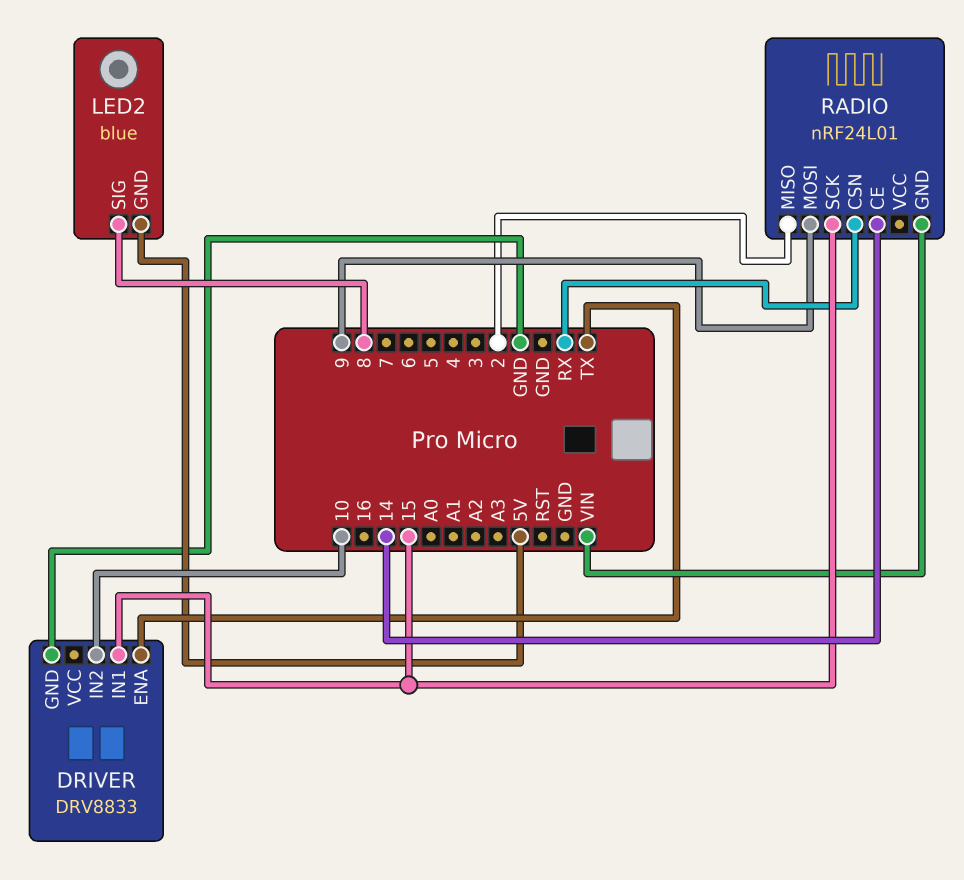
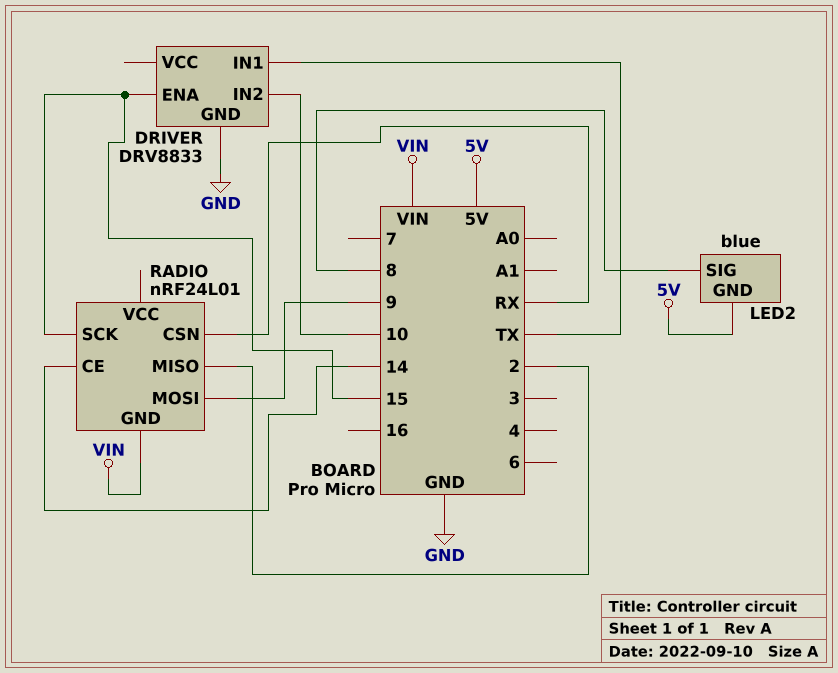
DRIVER pin ENA: TX -> 15
DRIVER pin IN1: 15 -> TX

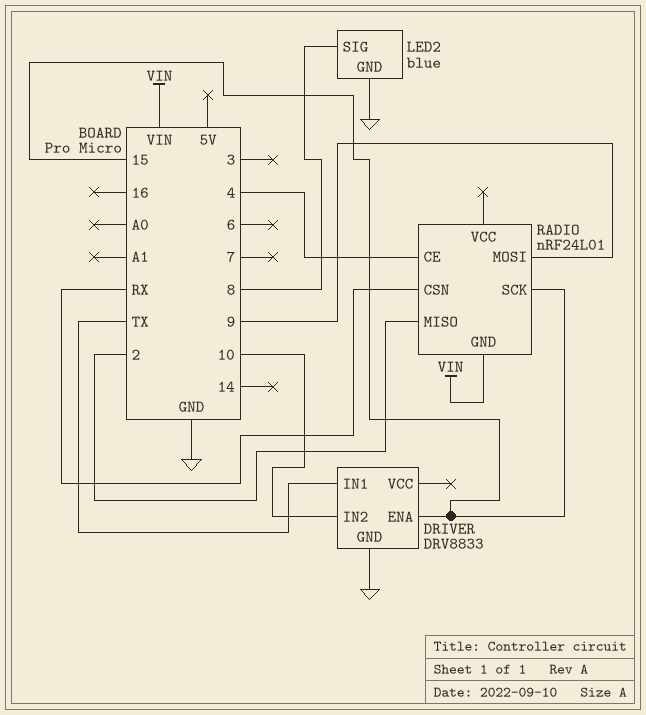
LED2 pin GND: 5V -> GND
RADIO pin CE: 14 -> 4

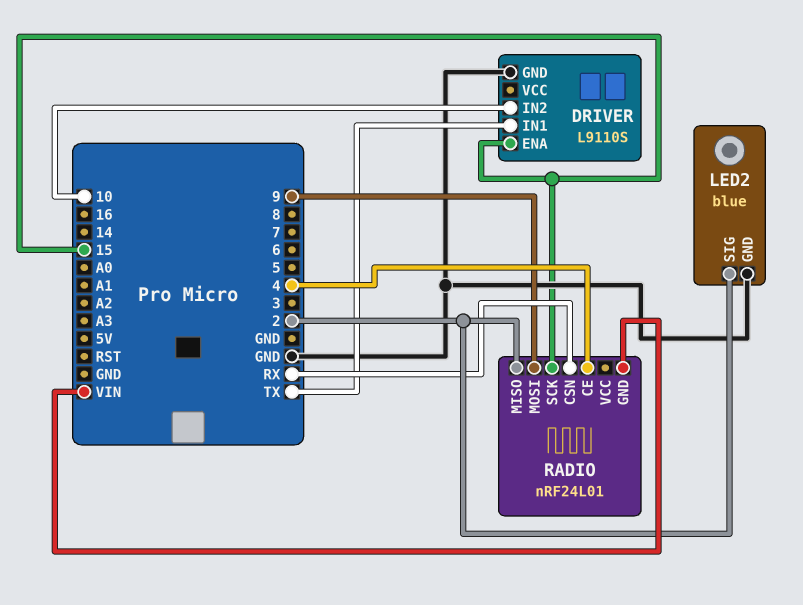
DRIVER: DRV8833 -> L9110S
LED2 pin SIG: 8 -> 2

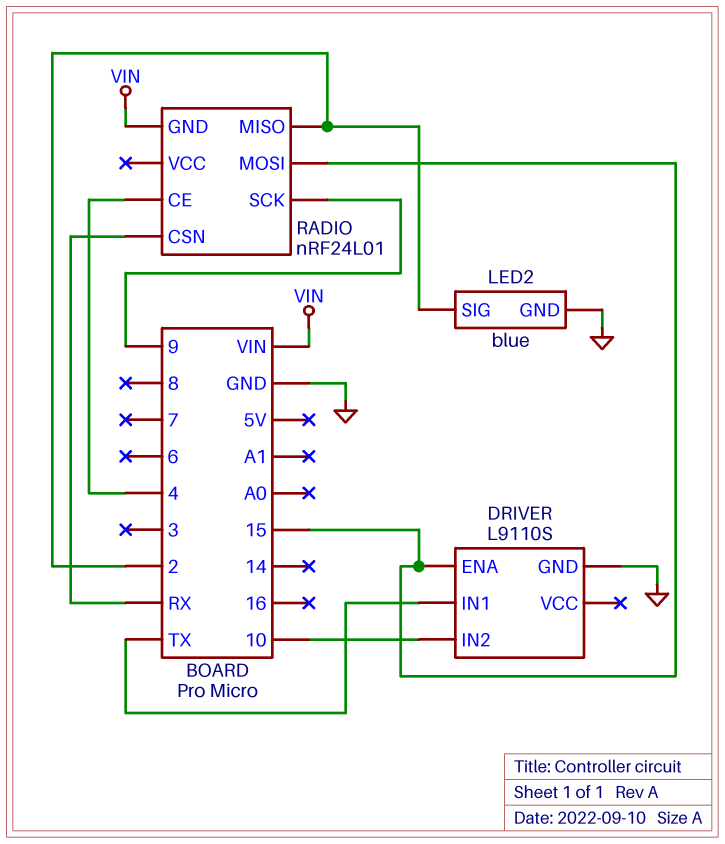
RADIO pin MOSI: 9 -> 15
RADIO pin SCK: 15 -> 9

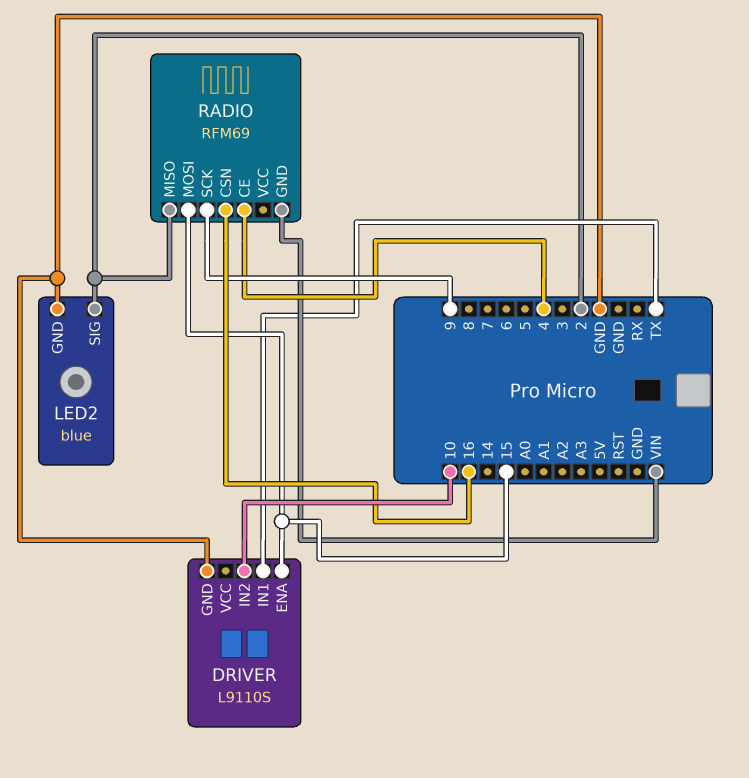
RADIO: nRF24L01 -> RFM69
RADIO pin CSN: RX -> 16

